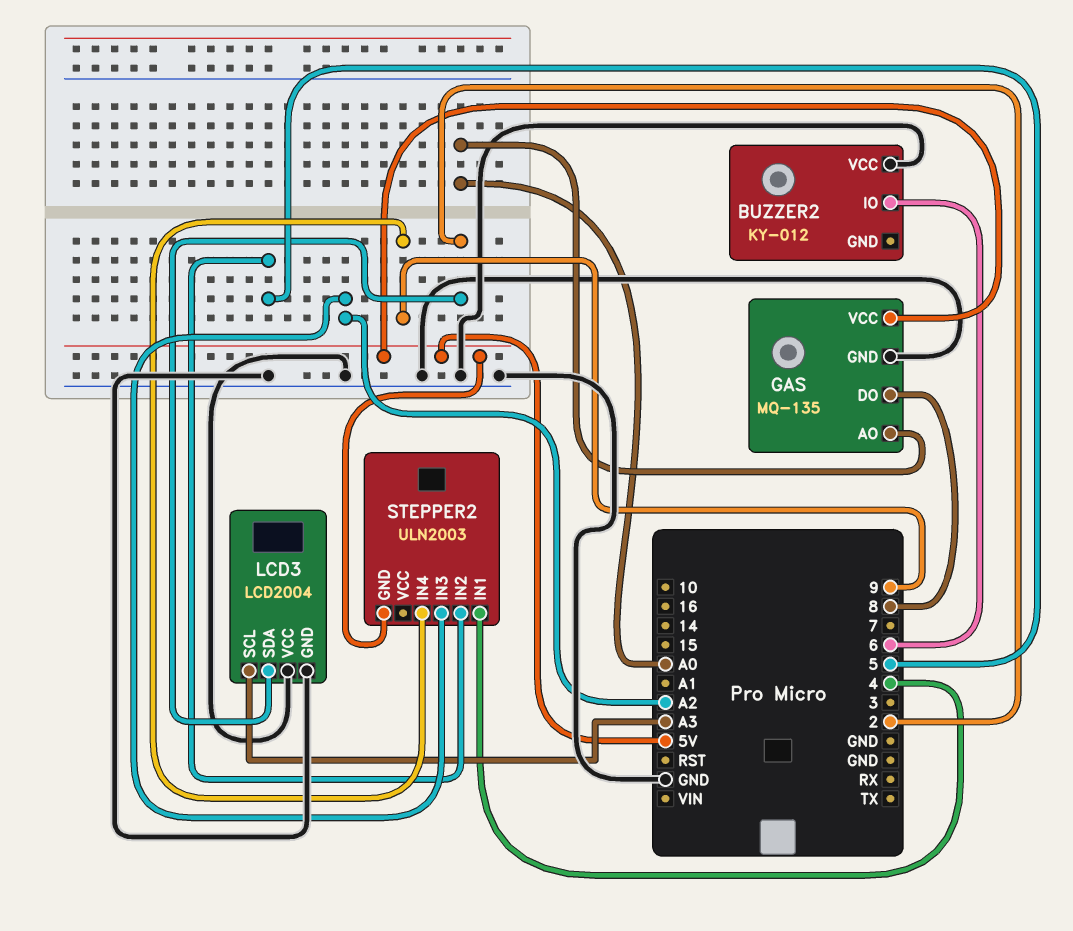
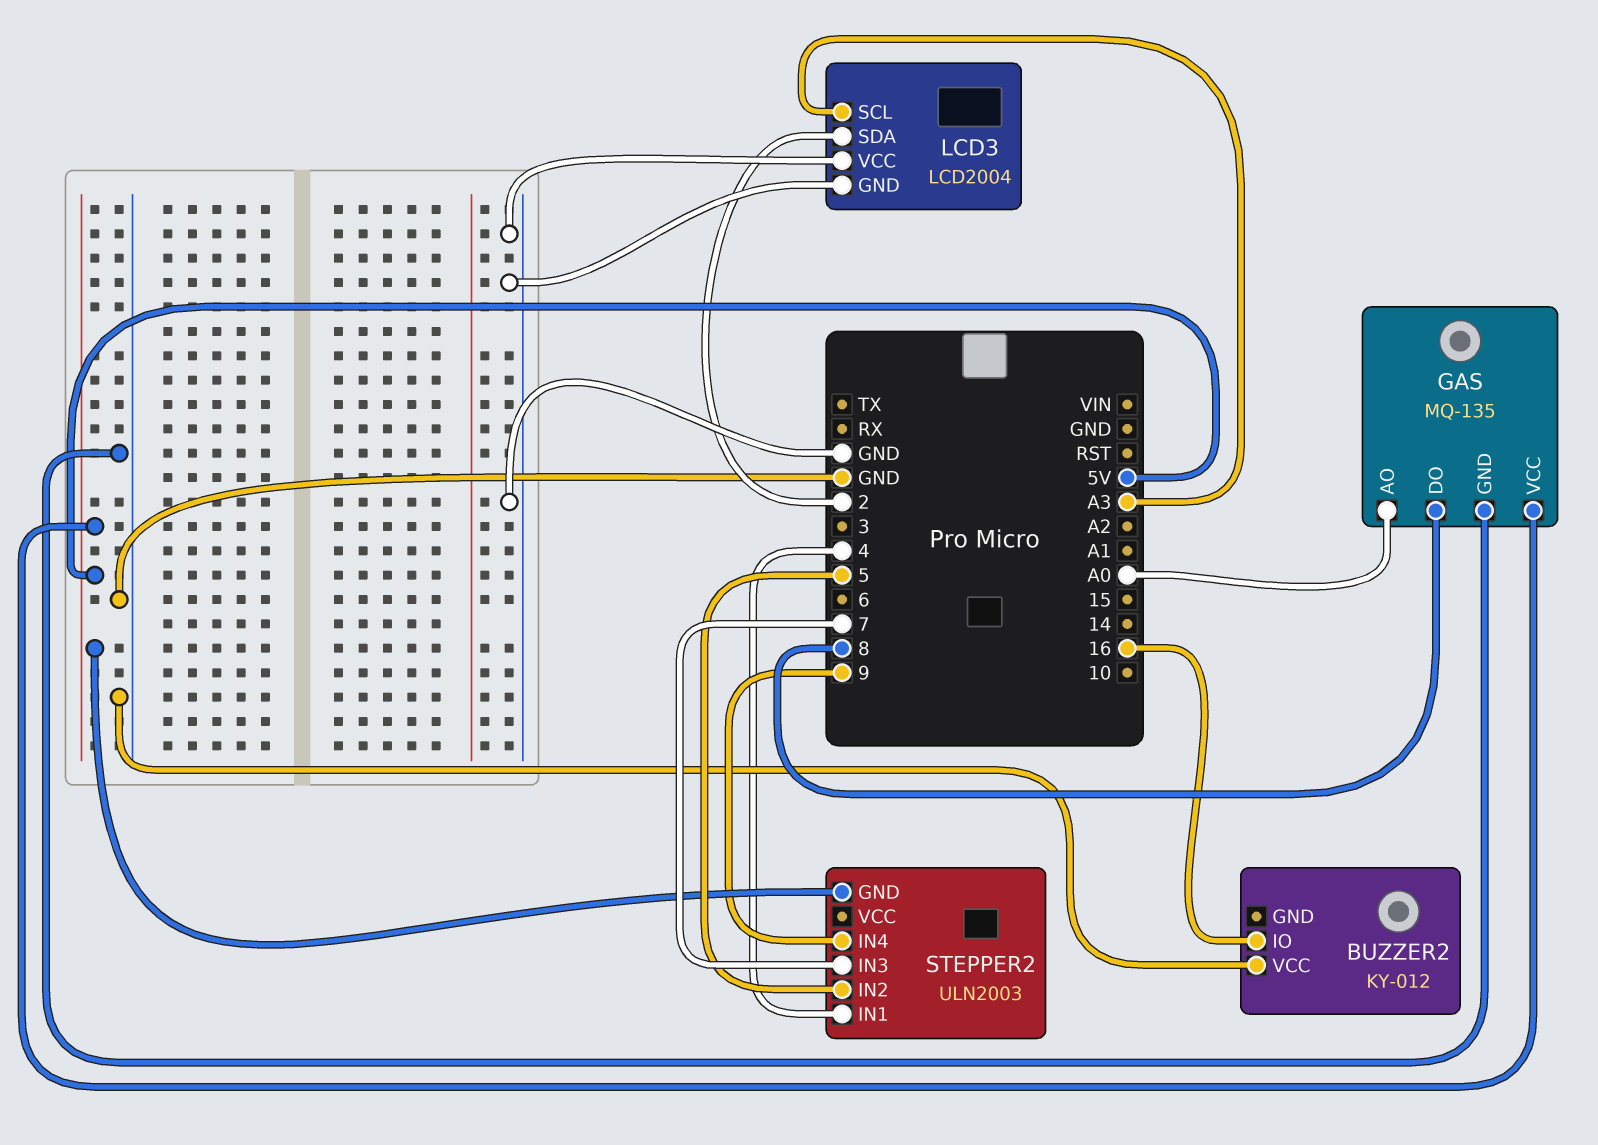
BUZZER2 pin IO: 6 -> 16
STEPPER2 pin IN3: A2 -> 7

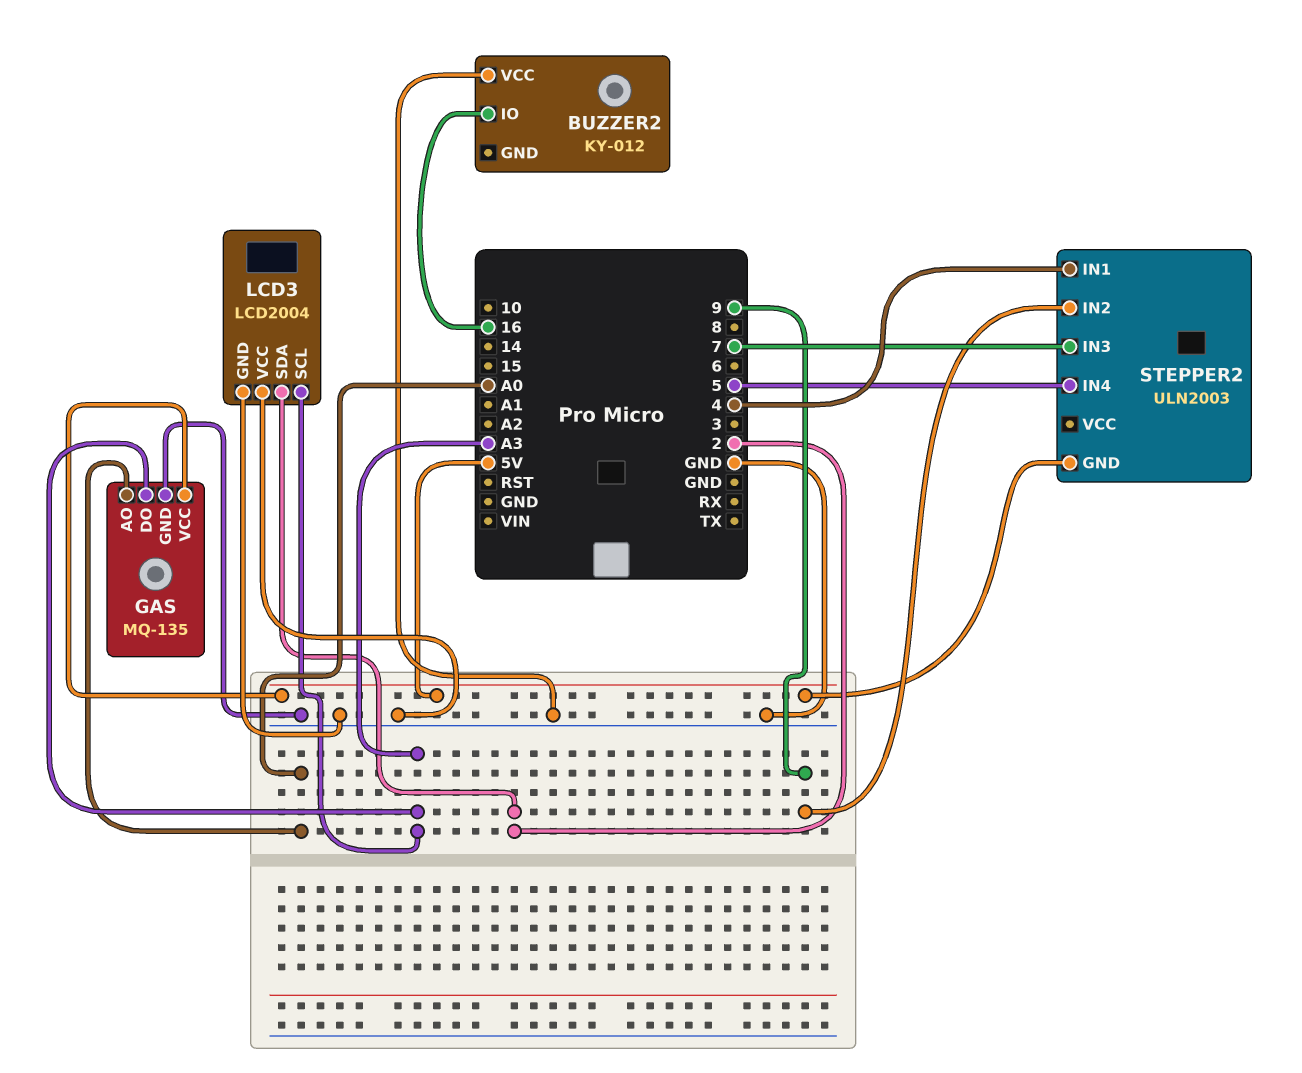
GAS pin DO: 8 -> A3
STEPPER2 pin IN2: 5 -> 9
STEPPER2 pin IN4: 9 -> 5

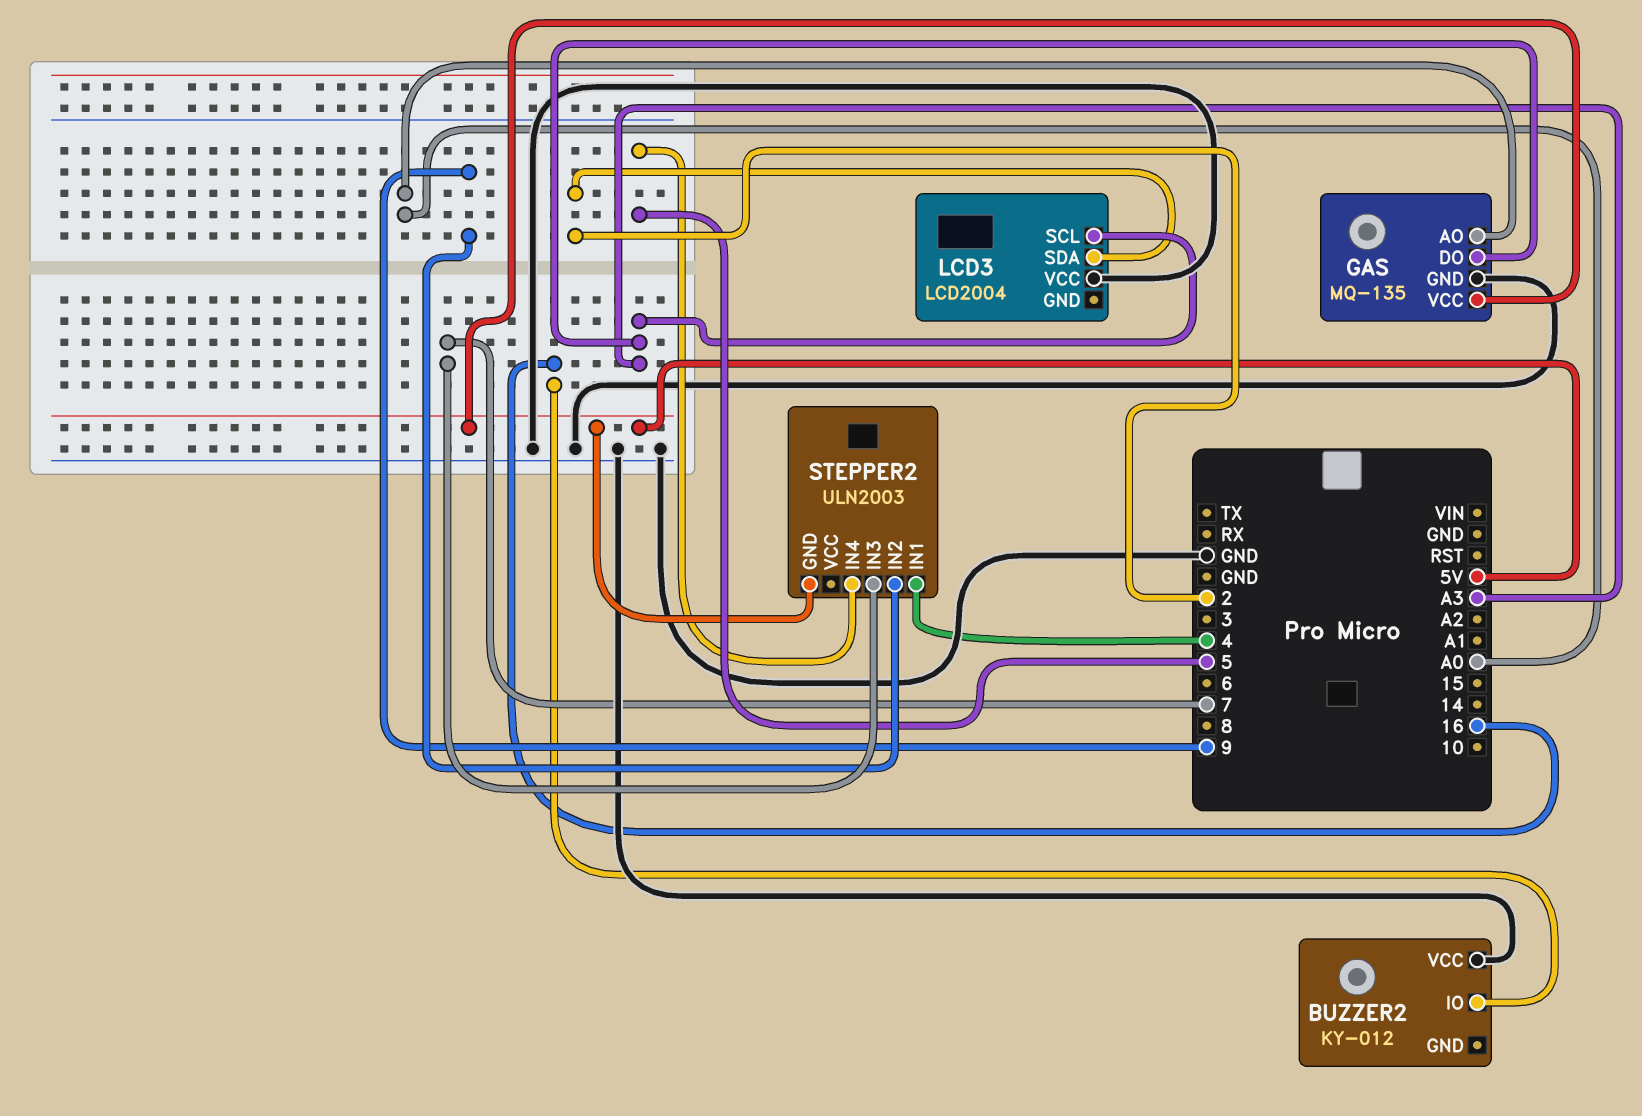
LCD3 pin GND: GND -> none

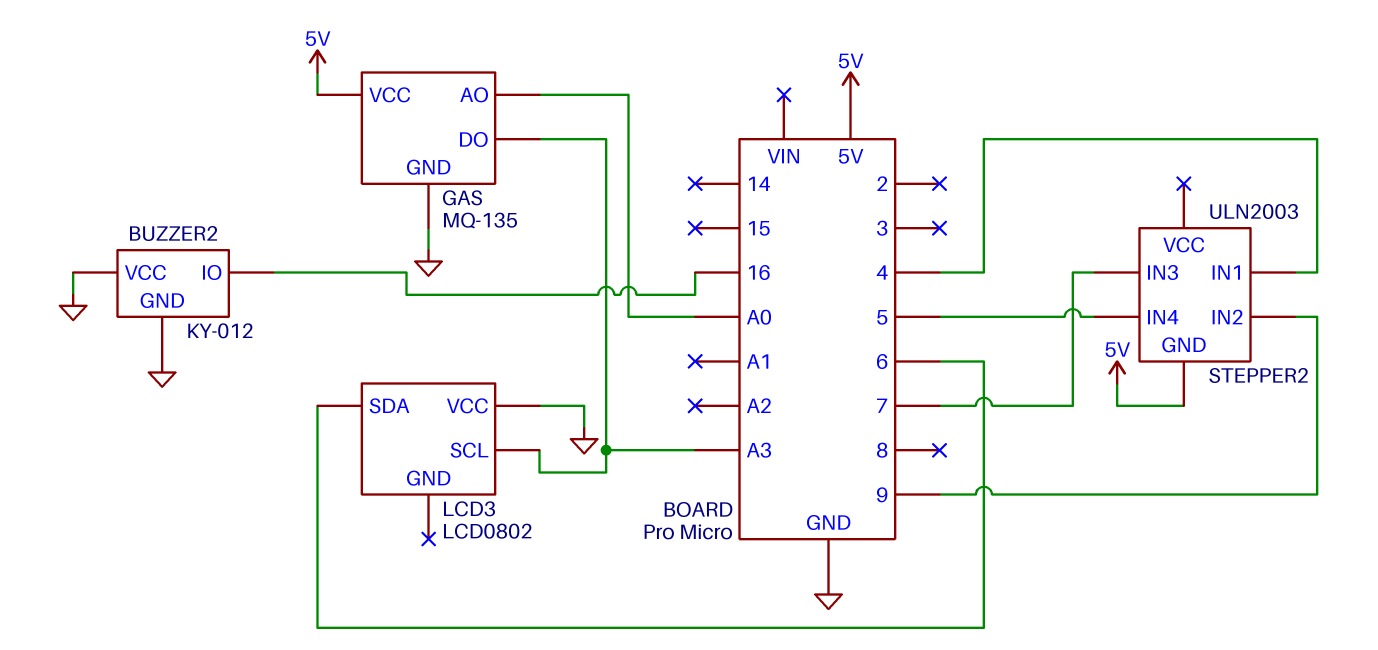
BUZZER2 pin GND: none -> GND
LCD3: LCD2004 -> LCD0802
LCD3 pin SDA: 2 -> 6

